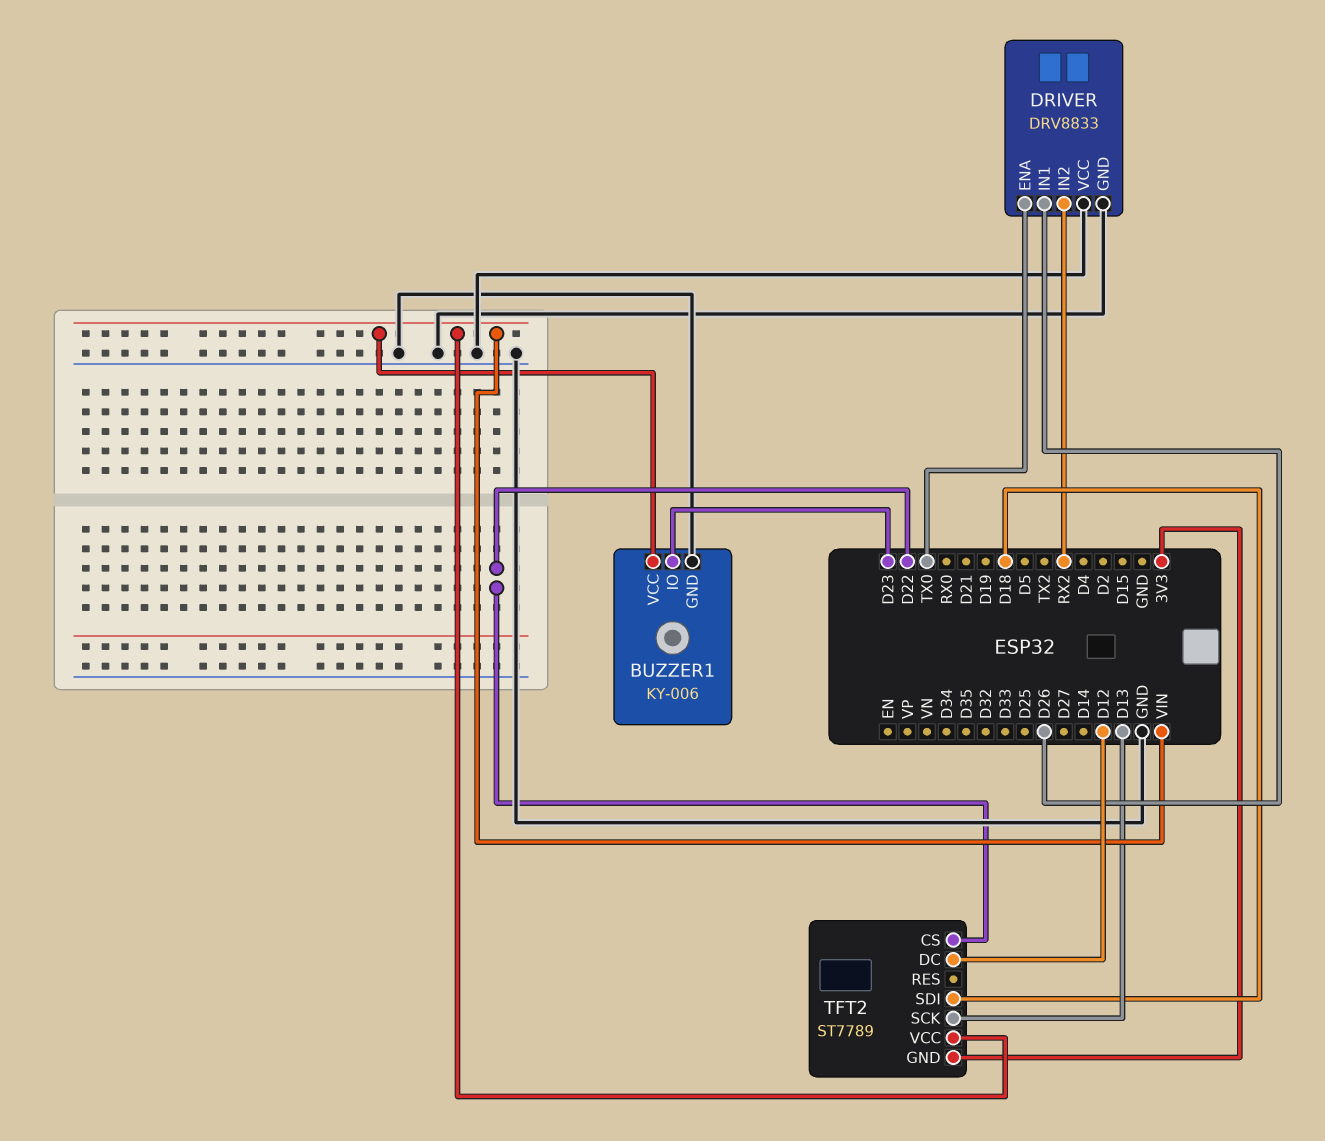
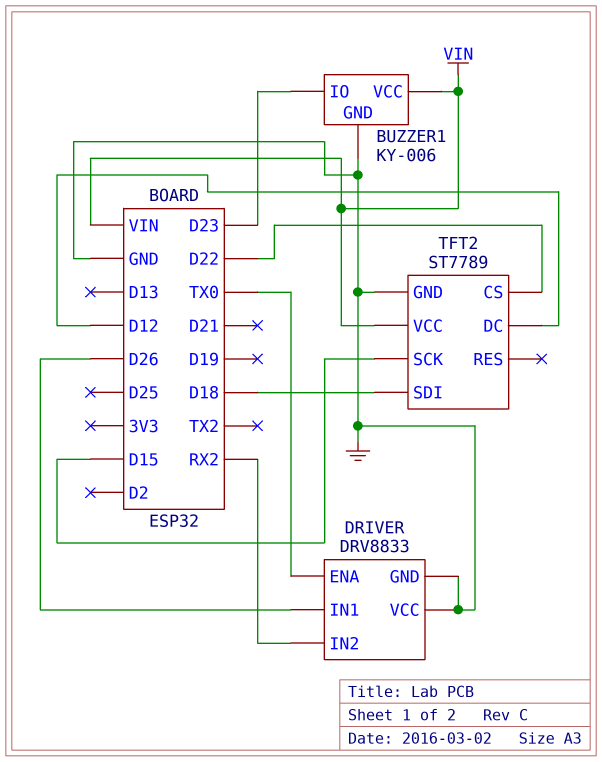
TFT2 pin GND: 3V3 -> GND
TFT2 pin SCK: D13 -> D15

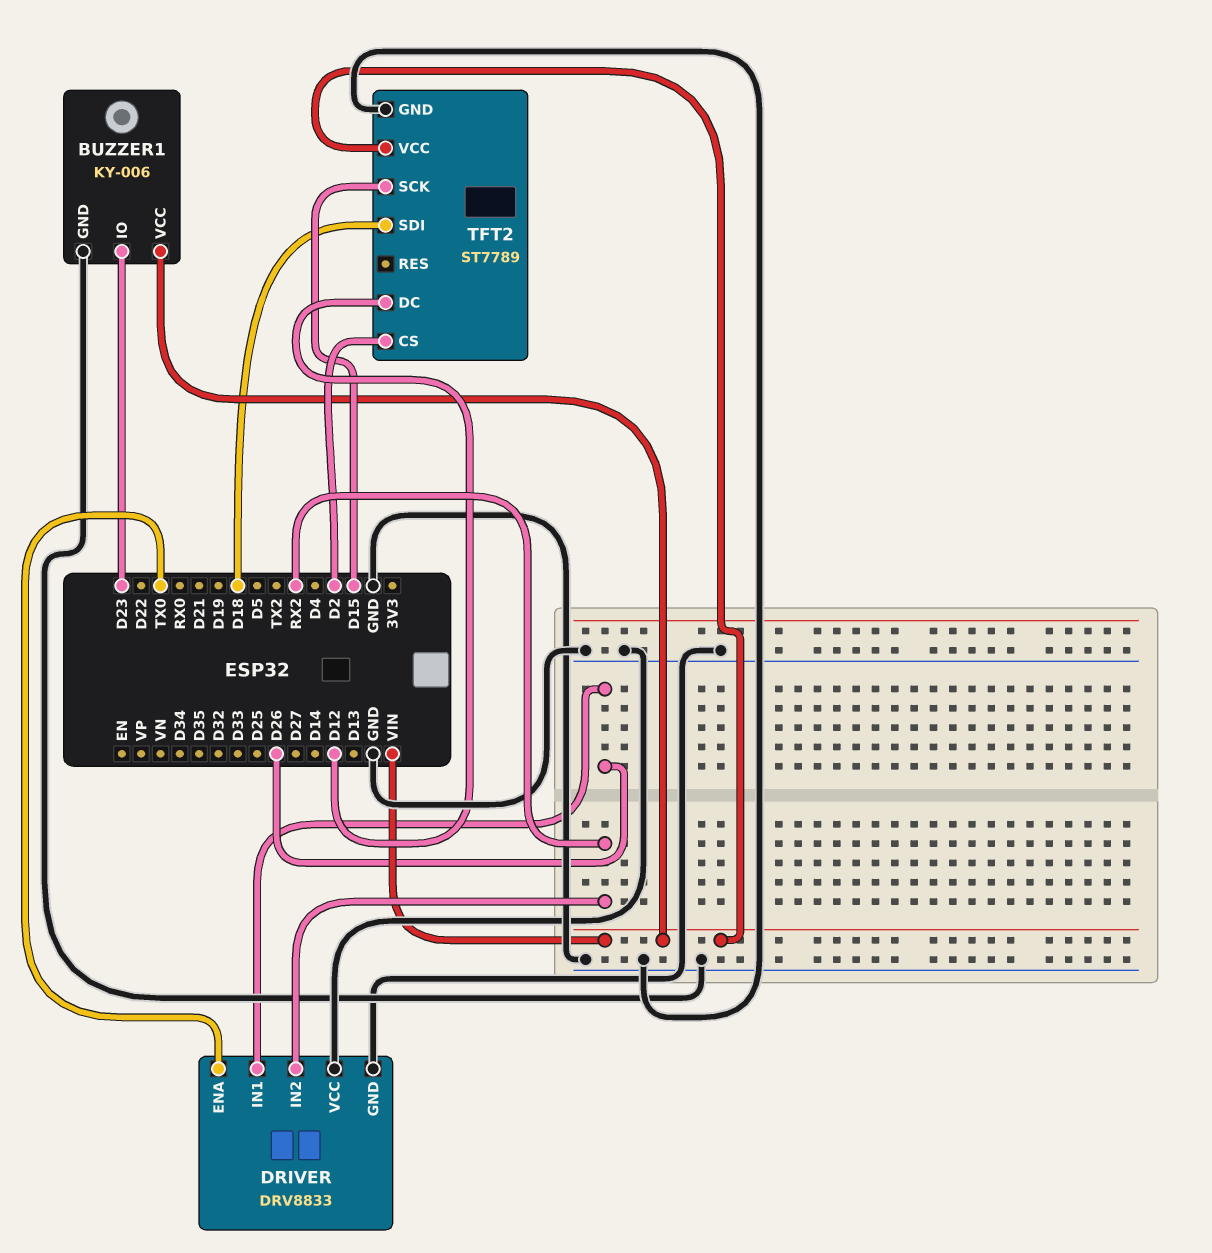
TFT2 pin CS: D22 -> D2

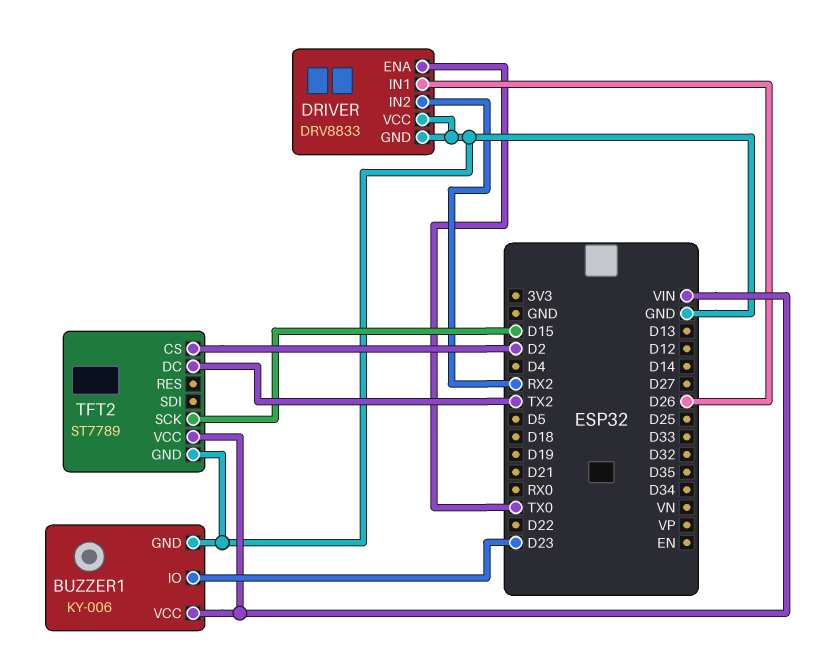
TFT2 pin DC: D12 -> TX2
TFT2 pin SDI: D18 -> none

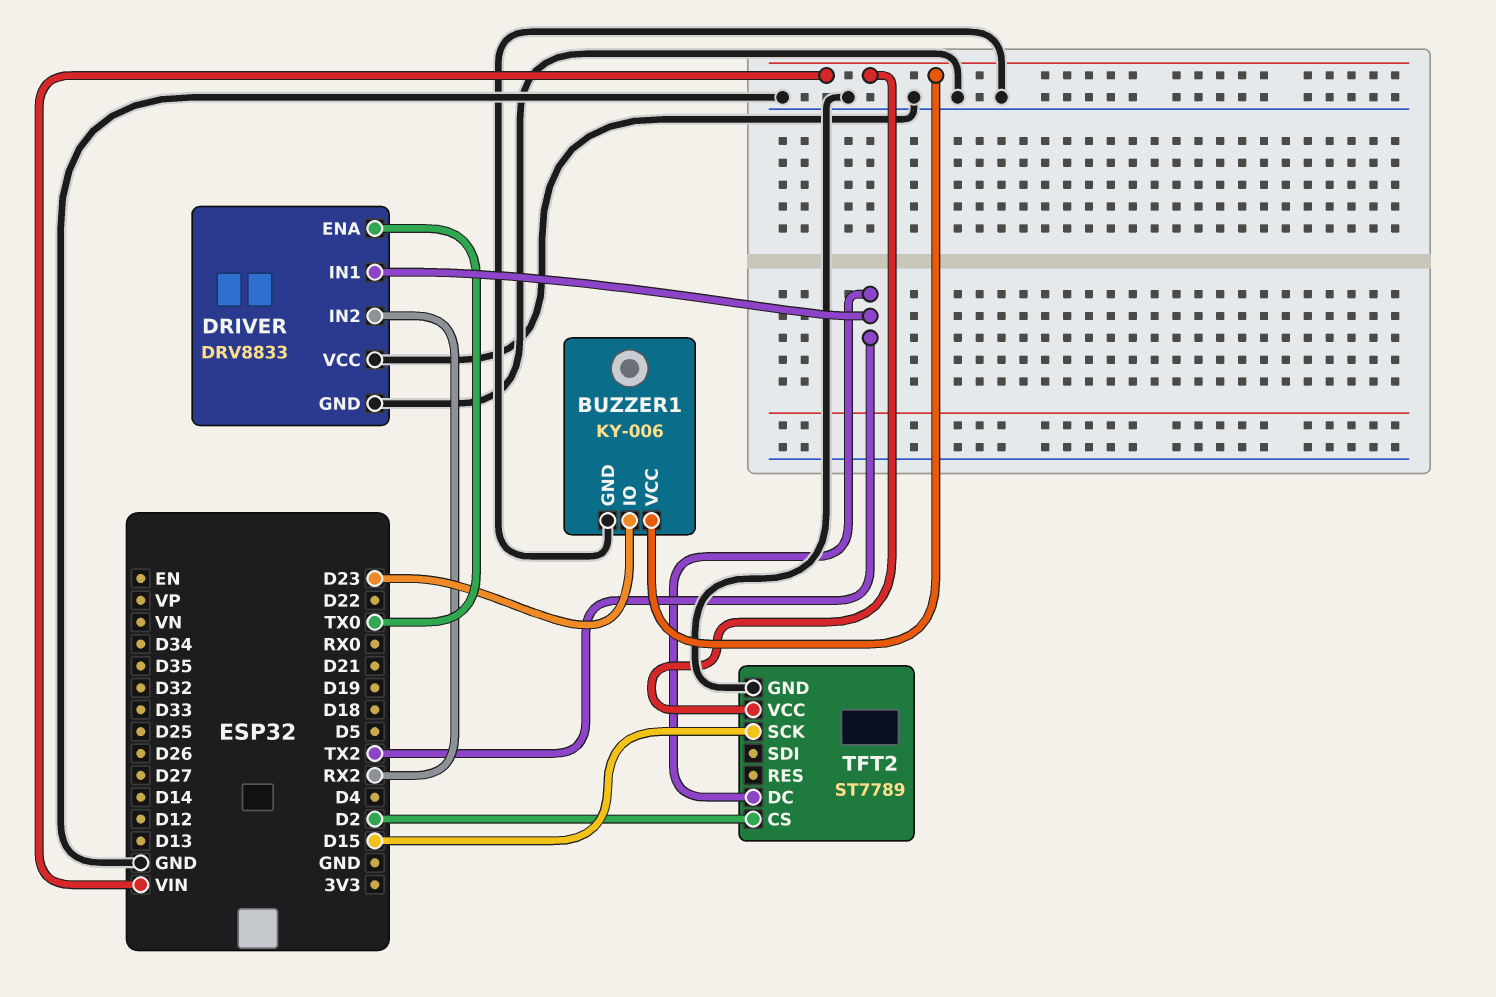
DRIVER pin IN1: D26 -> TX2

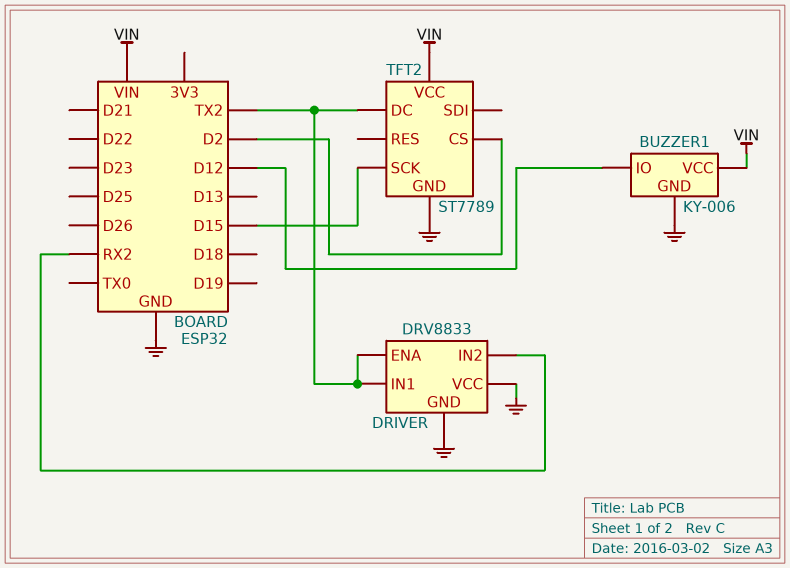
BUZZER1 pin IO: D23 -> D12
DRIVER pin ENA: TX0 -> TX2

